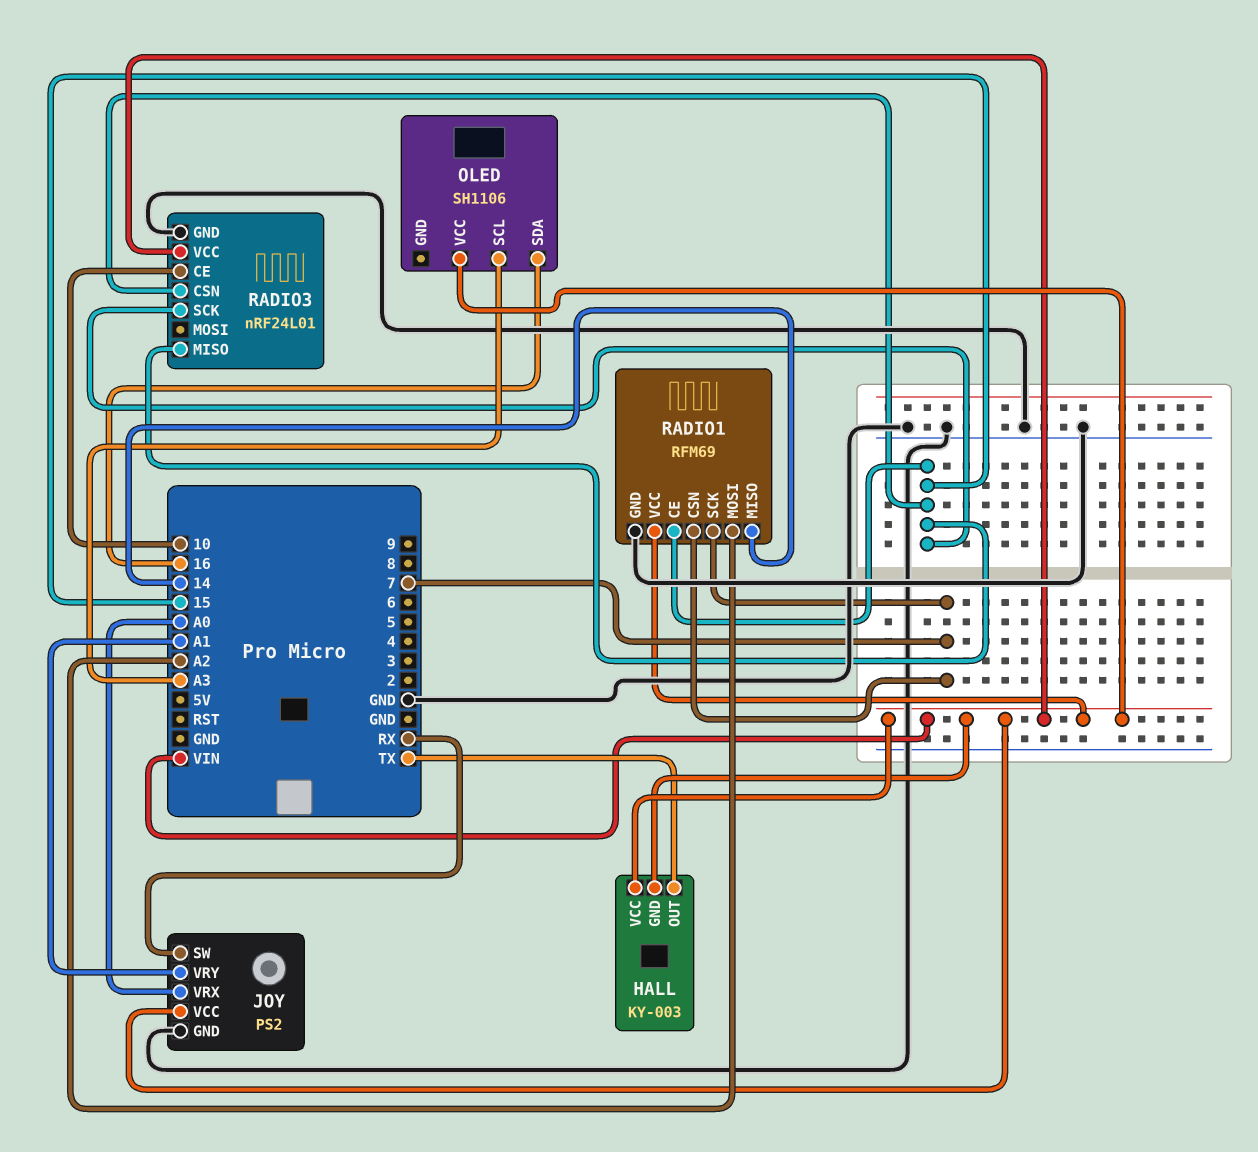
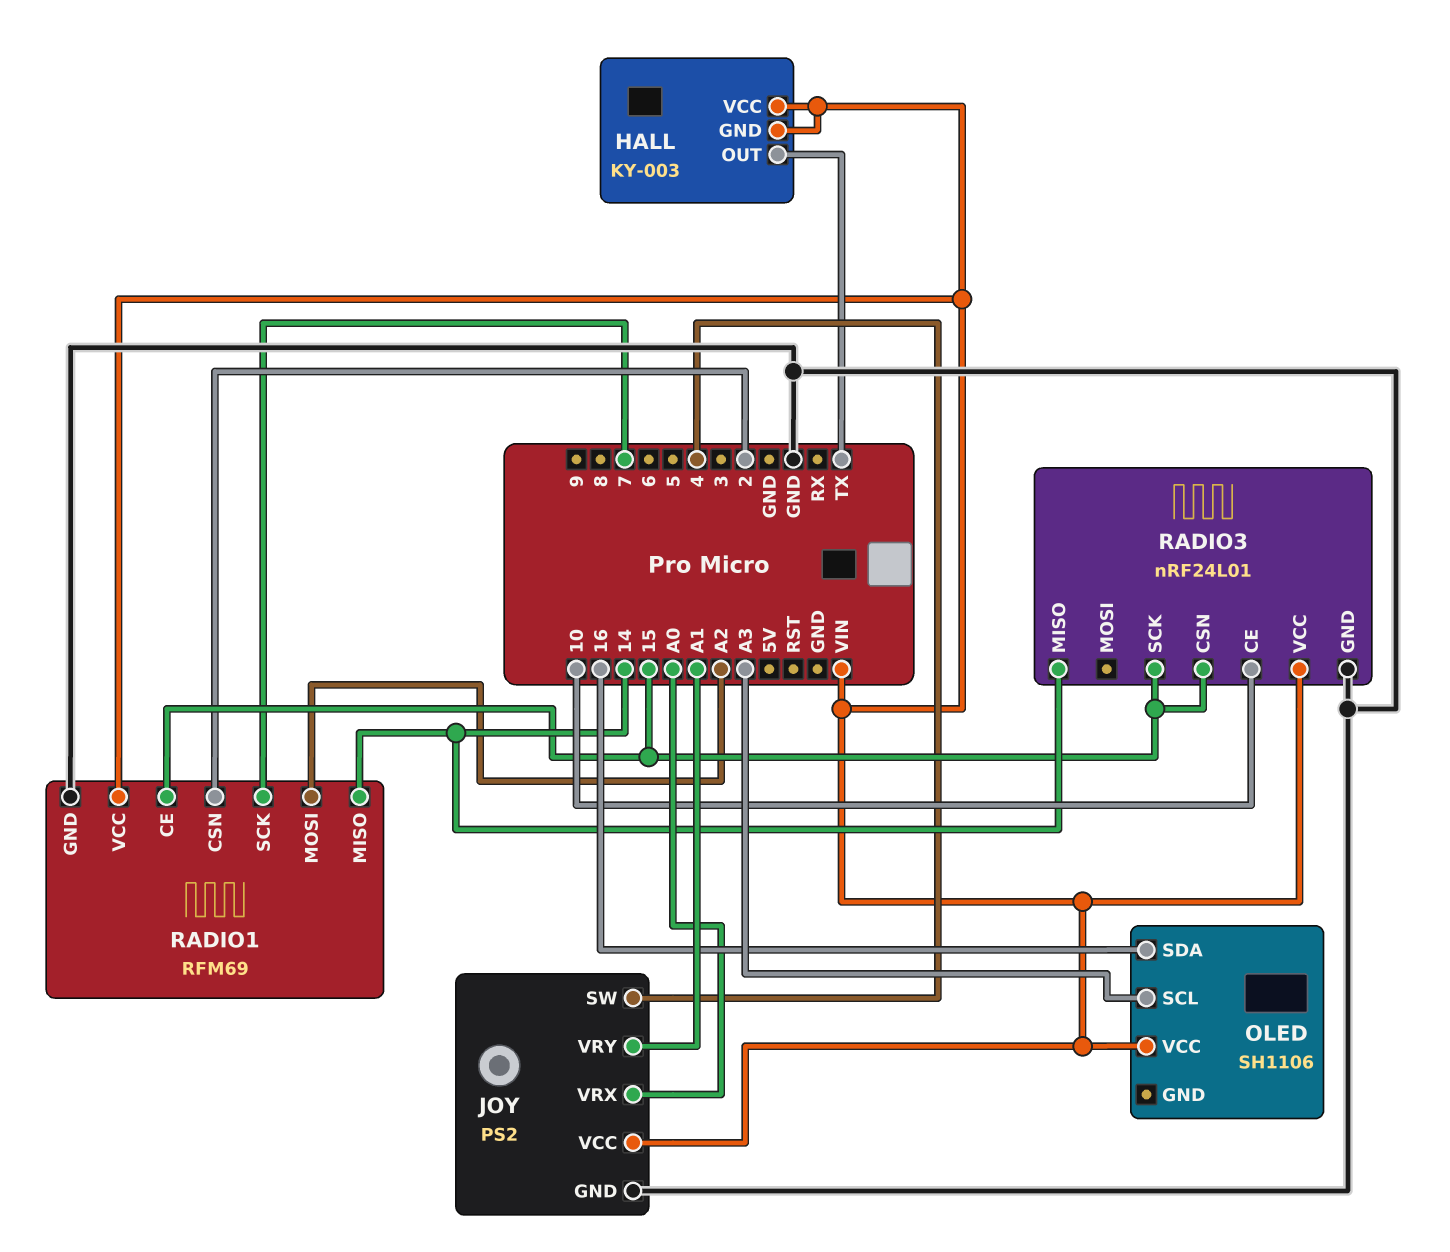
JOY pin SW: RX -> 4
RADIO1 pin CSN: 7 -> 2
RADIO3 pin MISO: 15 -> 14

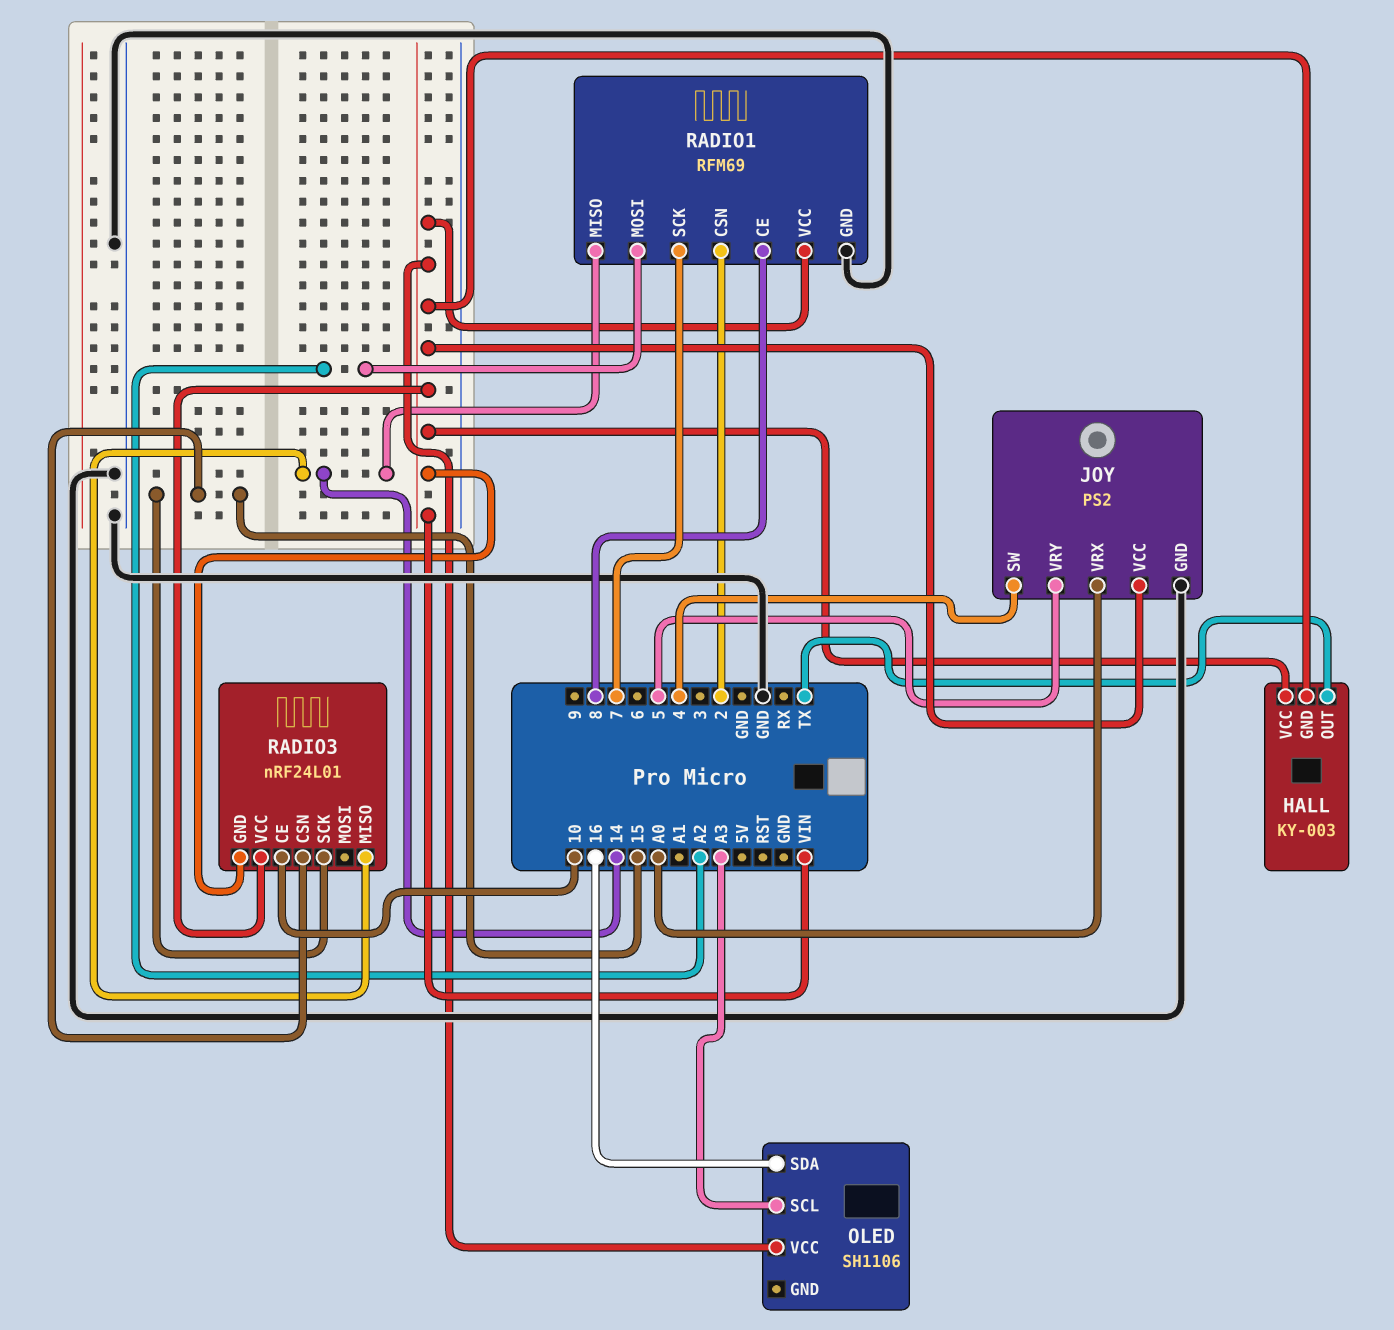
JOY pin VRY: A1 -> 5
RADIO1 pin CE: 15 -> 8
RADIO3 pin GND: GND -> VIN

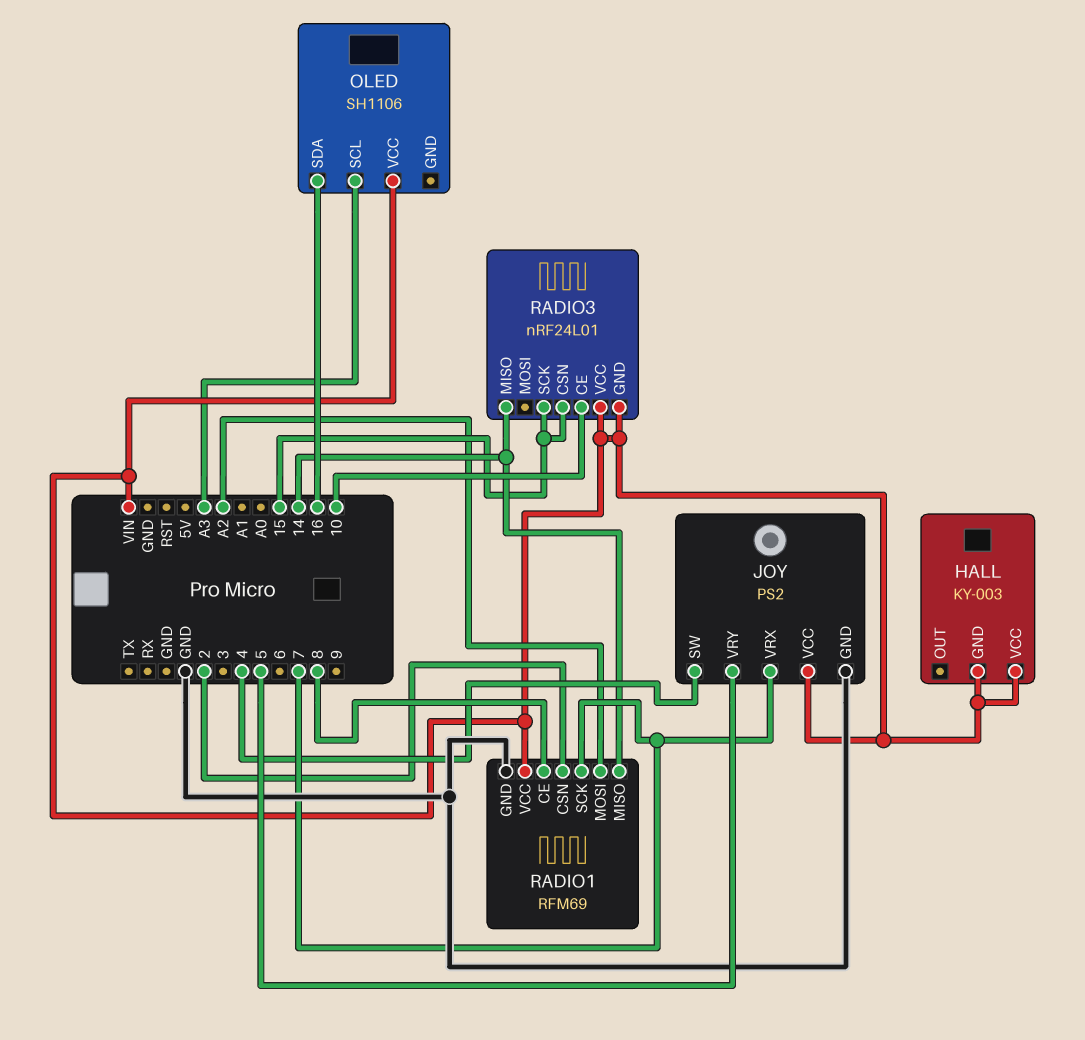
HALL pin OUT: TX -> none
JOY pin VRX: A0 -> 7

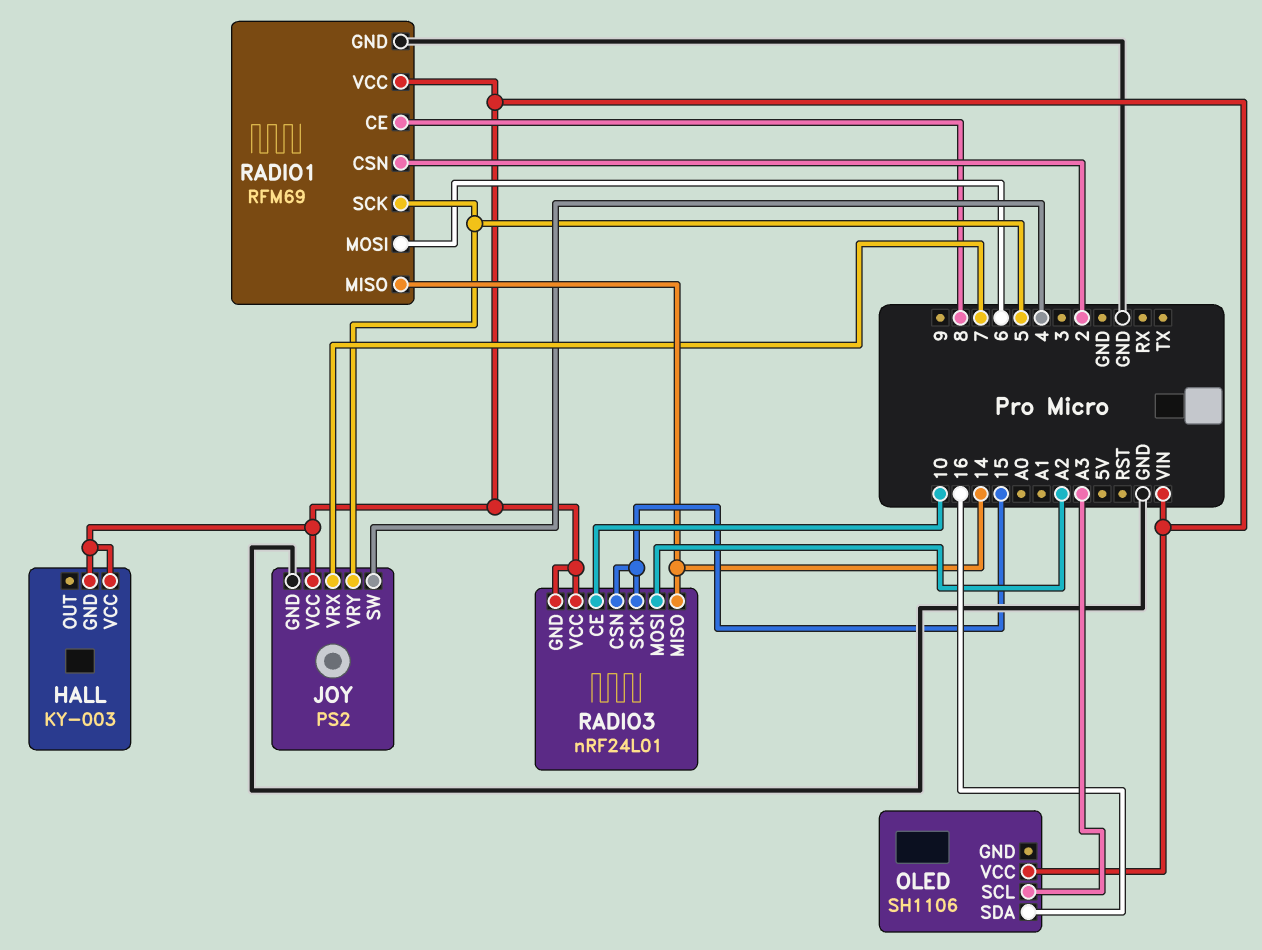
RADIO1 pin MOSI: A2 -> 6
RADIO1 pin SCK: 7 -> 5
RADIO3 pin MOSI: none -> A2

